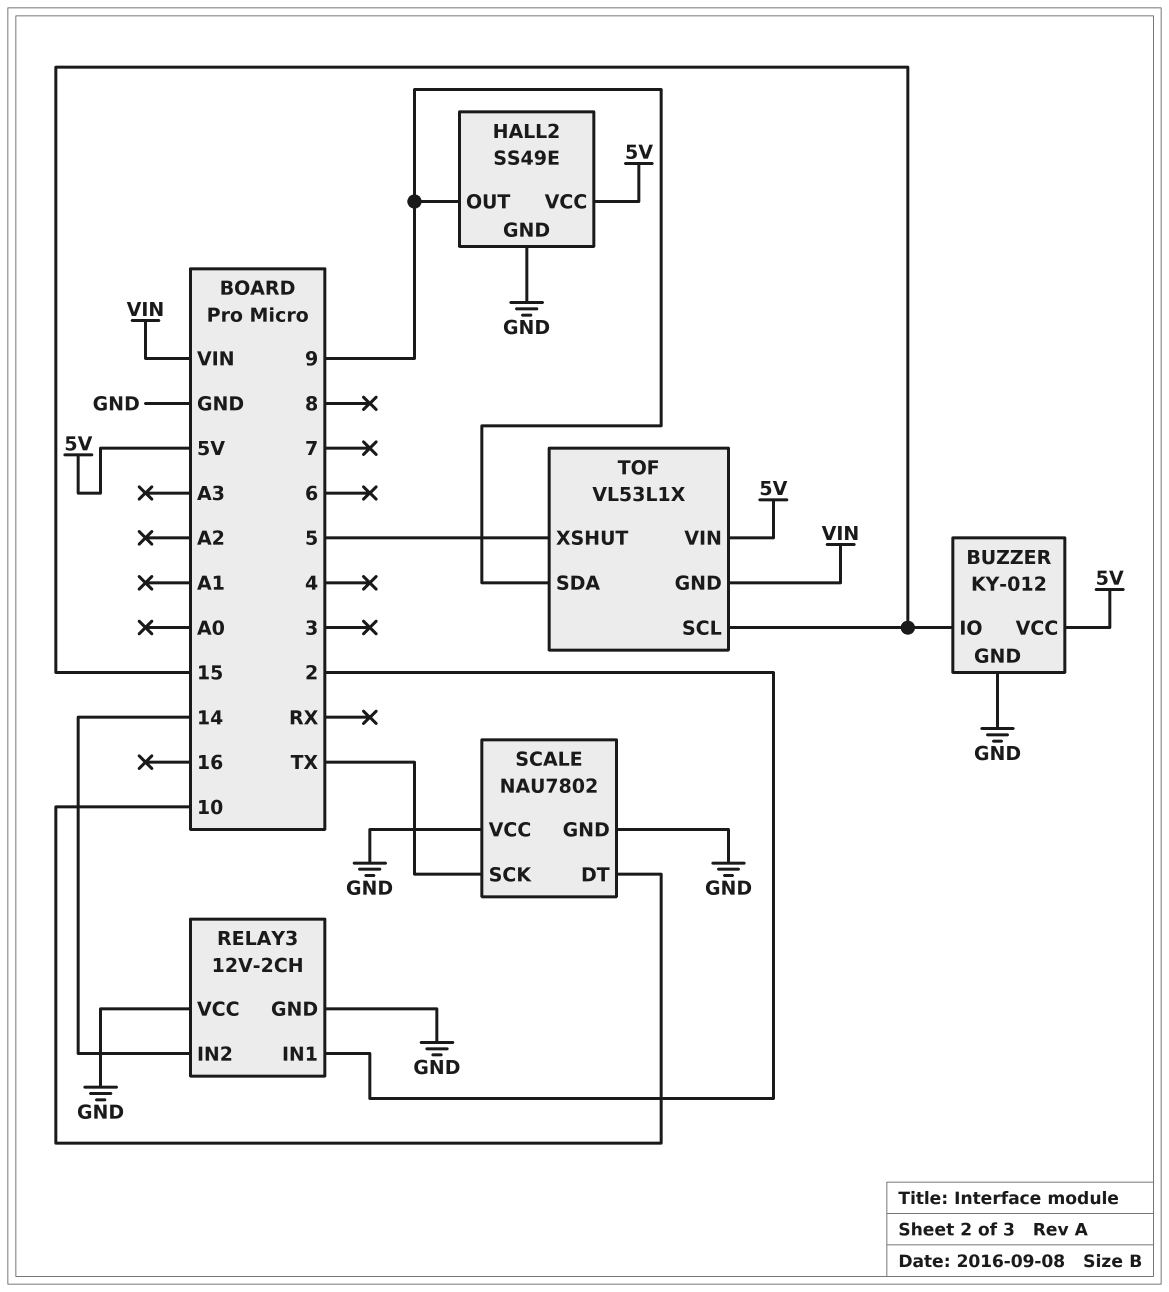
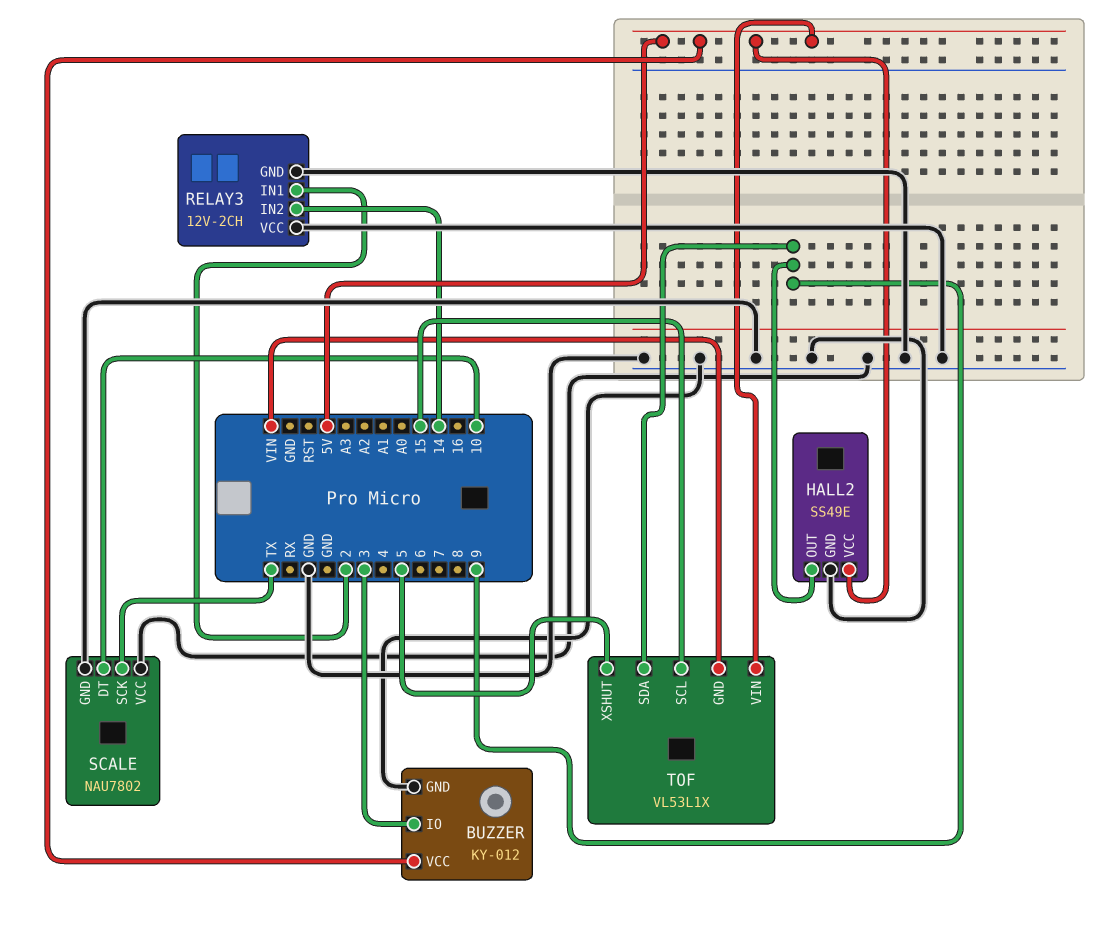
BUZZER pin IO: 15 -> 3

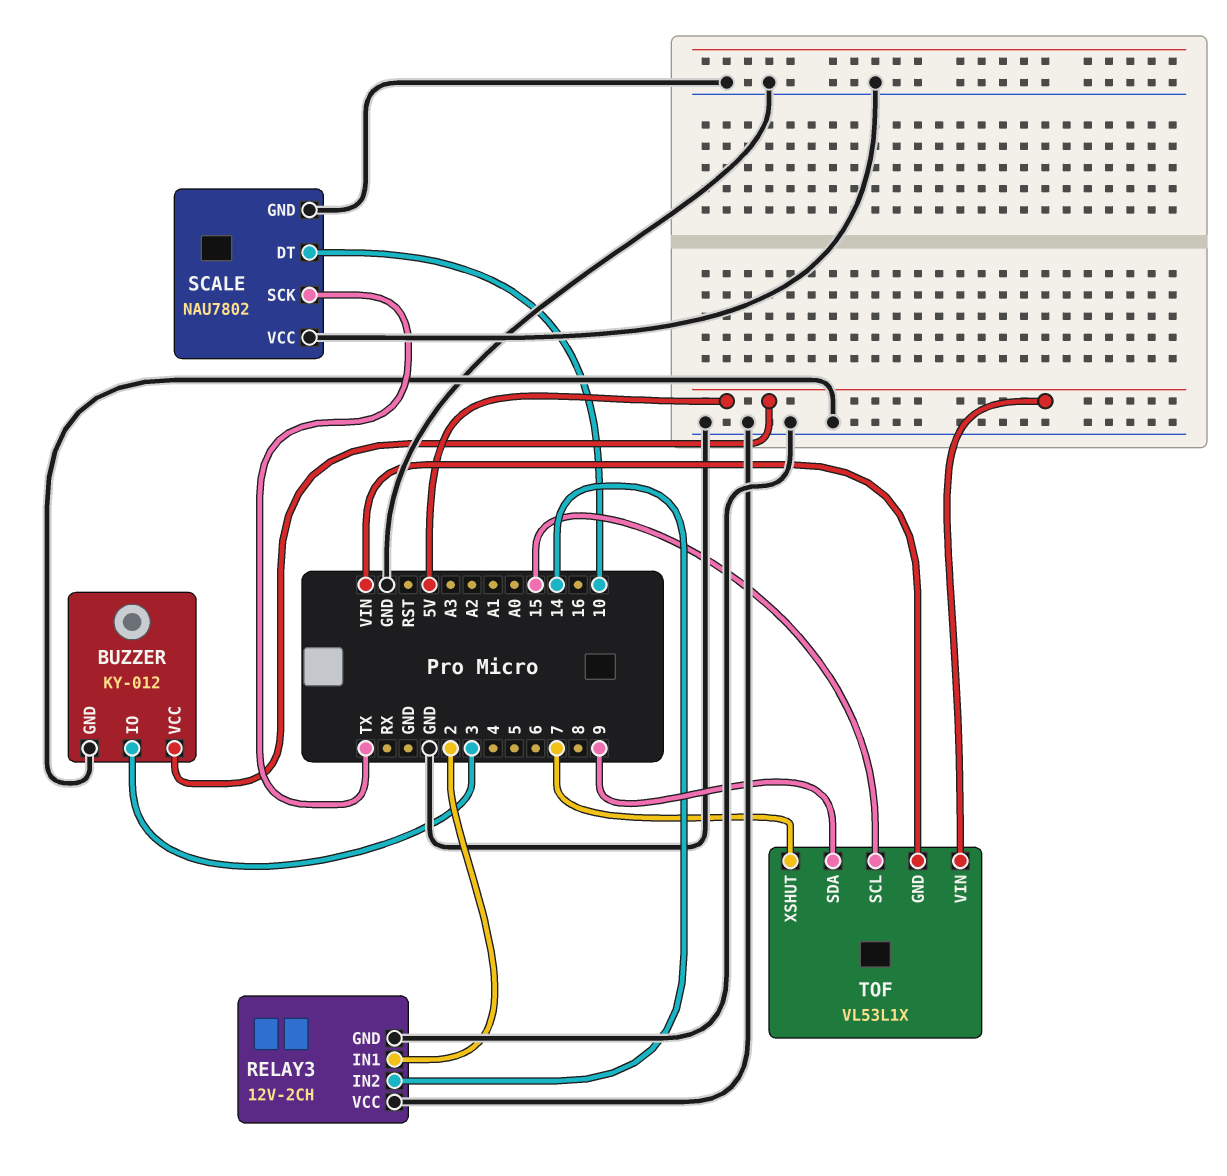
HALL2: SS49E -> none
HALL2 pin GND: GND -> none
HALL2 pin OUT: 9 -> none
HALL2 pin VCC: 5V -> none
TOF pin XSHUT: 5 -> 7

